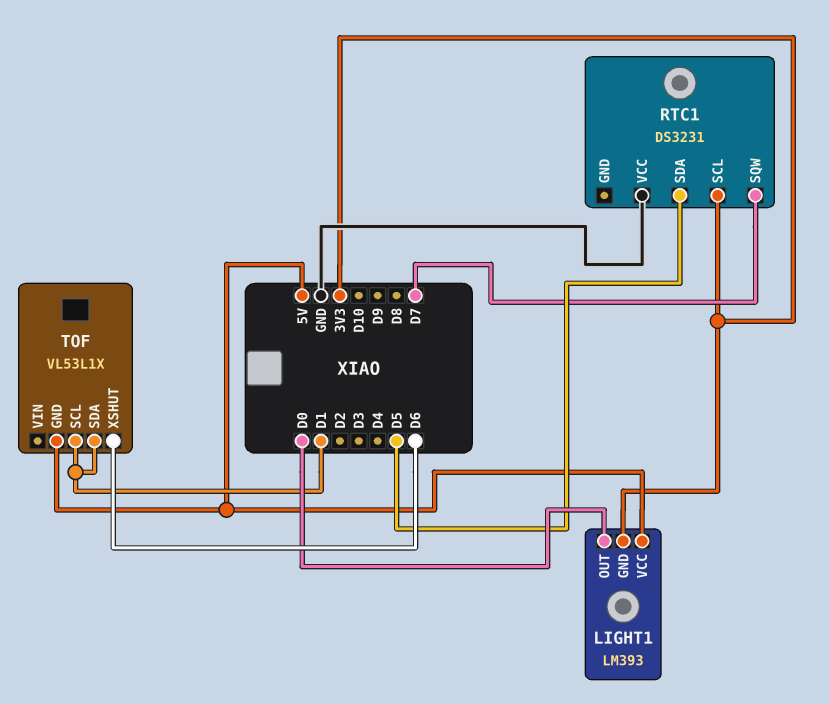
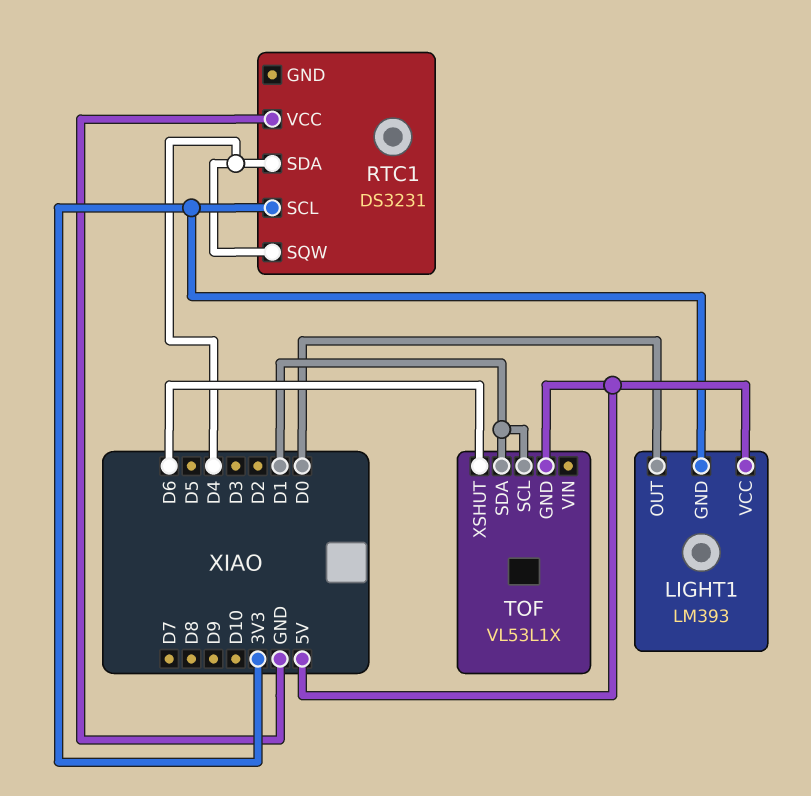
RTC1 pin SDA: D5 -> D4
RTC1 pin SQW: D7 -> D4

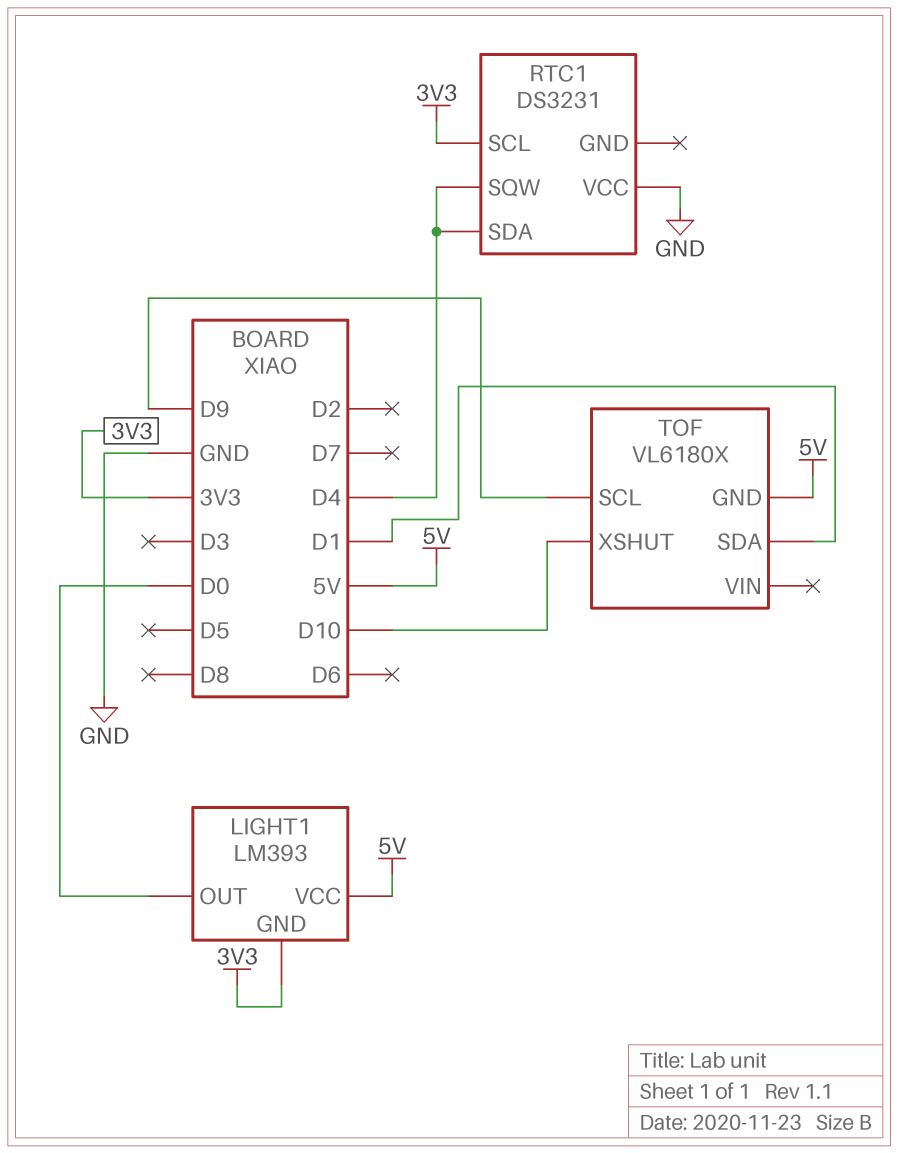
TOF: VL53L1X -> VL6180X
TOF pin SCL: D1 -> D9
TOF pin XSHUT: D6 -> D10

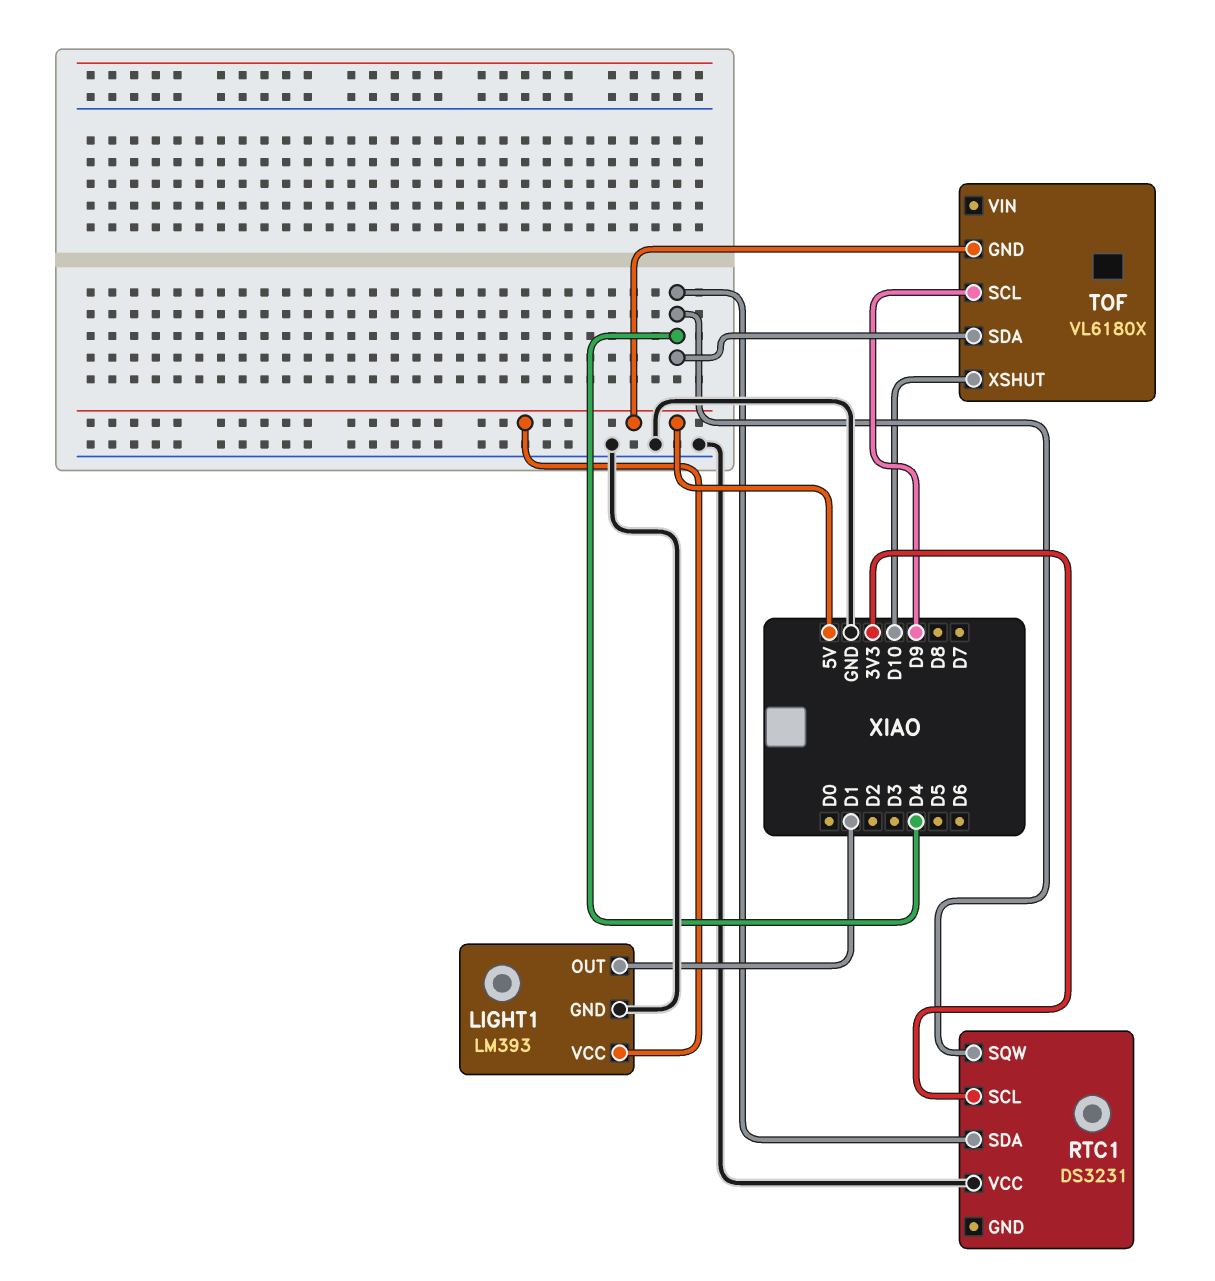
LIGHT1 pin GND: 3V3 -> GND
LIGHT1 pin OUT: D0 -> D1
TOF pin SDA: D1 -> D4

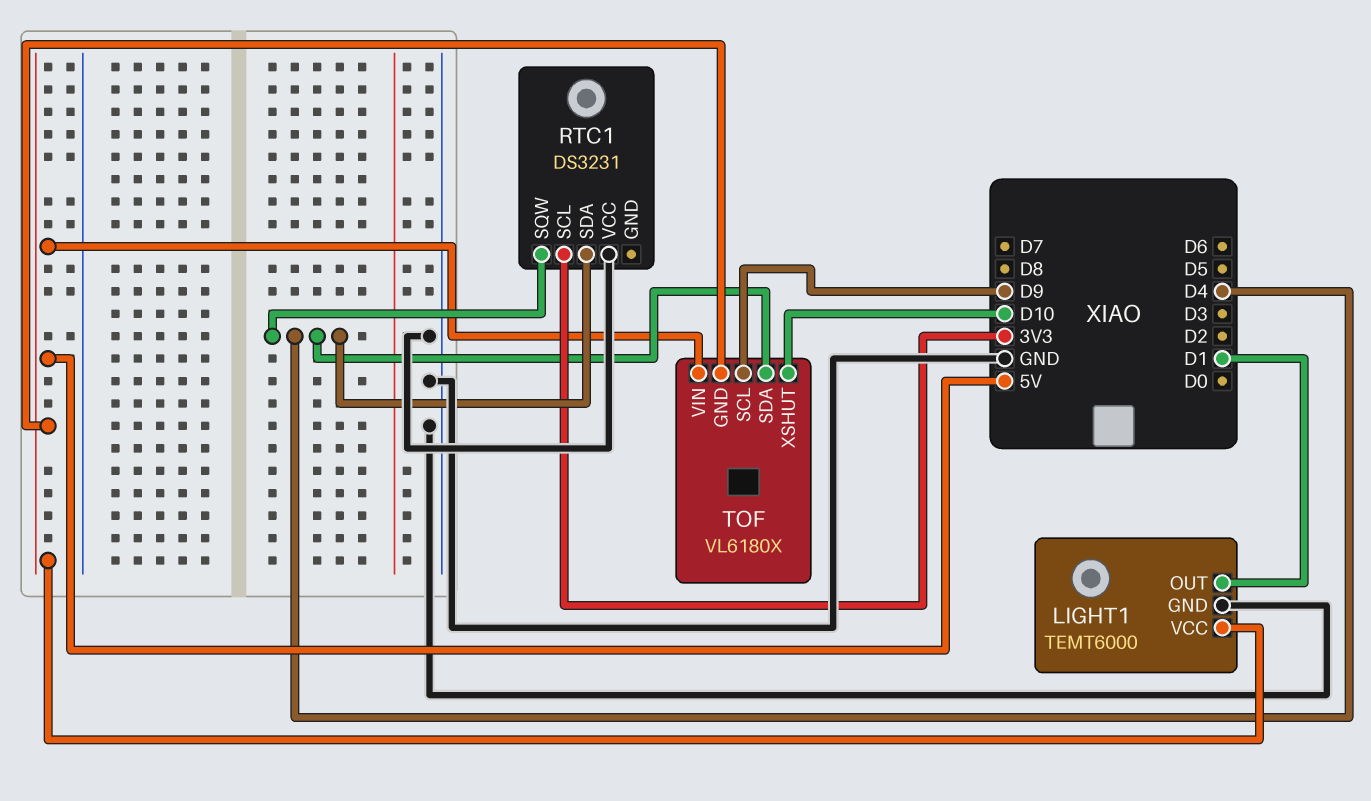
LIGHT1: LM393 -> TEMT6000
TOF pin VIN: none -> 5V

